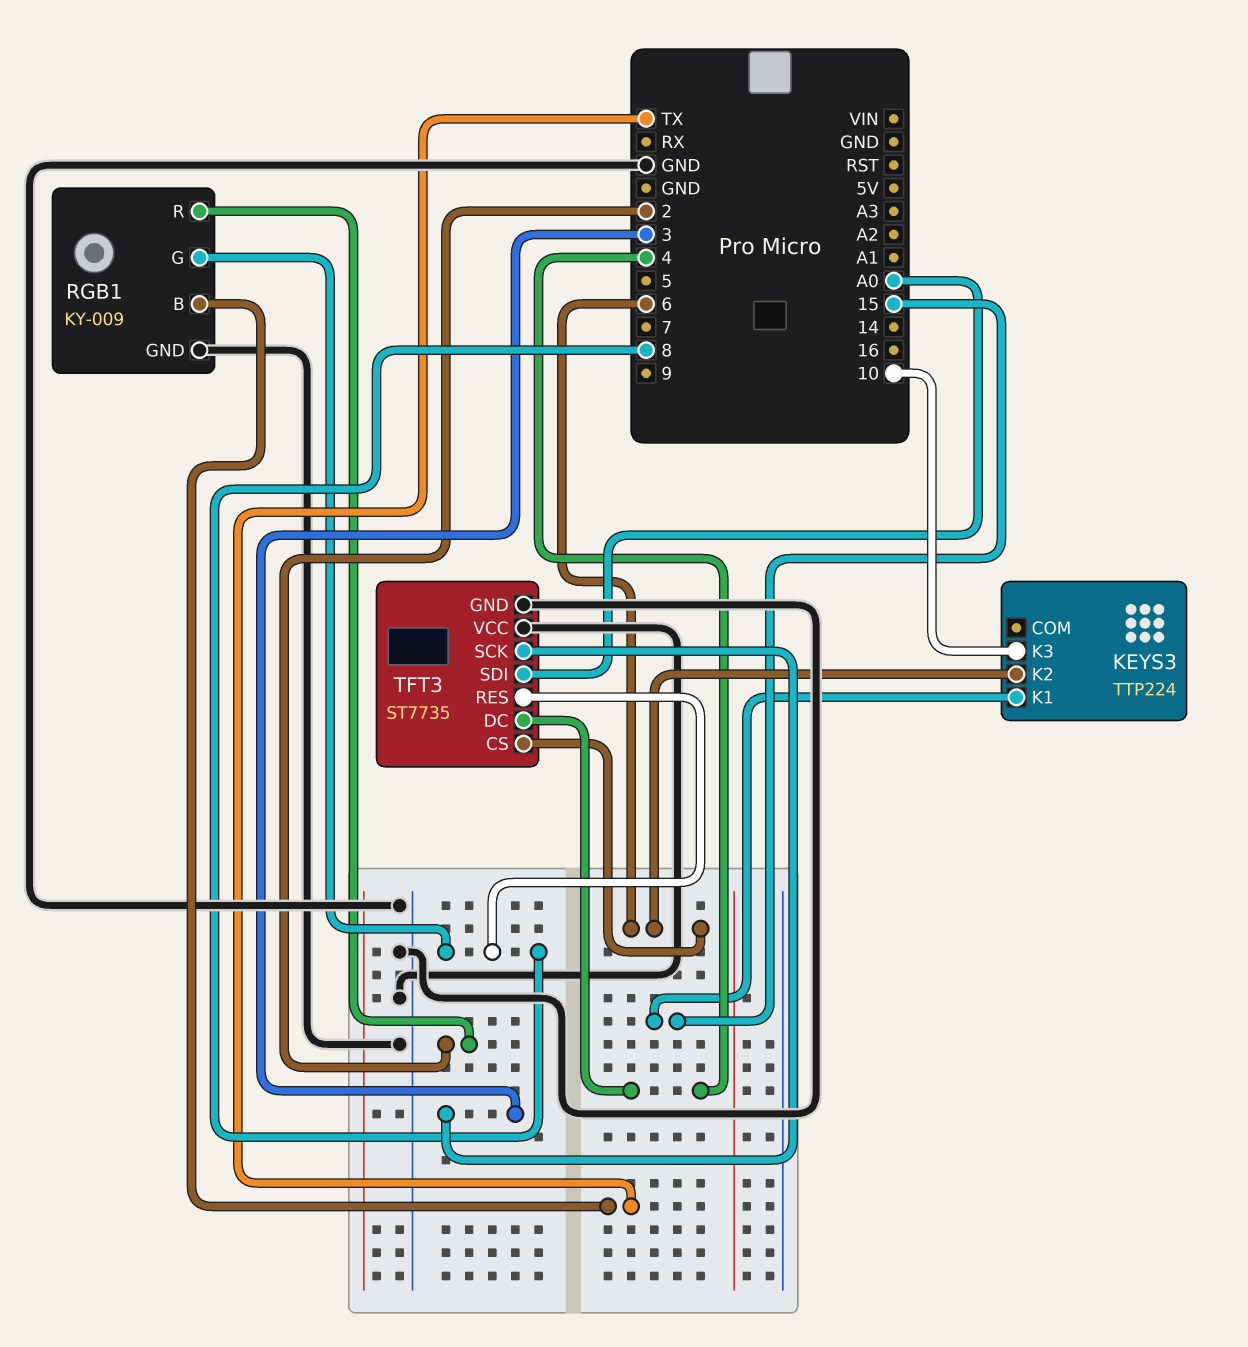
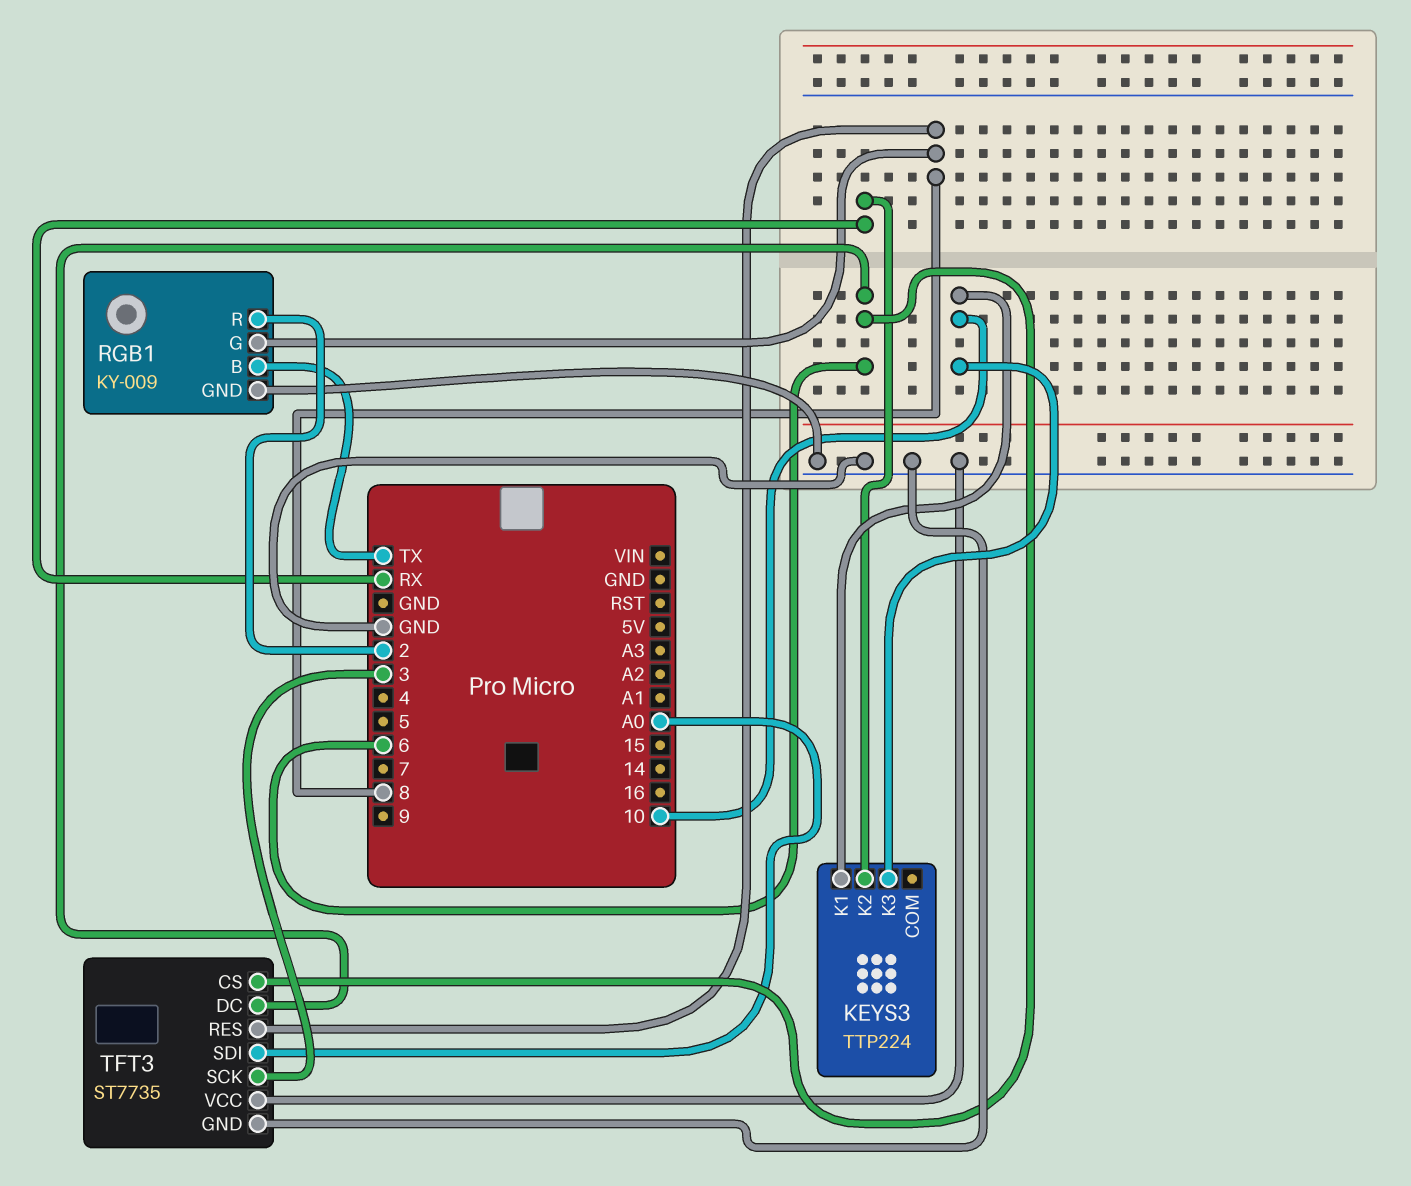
KEYS3 pin K1: 15 -> 10
KEYS3 pin K2: 6 -> RX
TFT3 pin DC: 4 -> 6

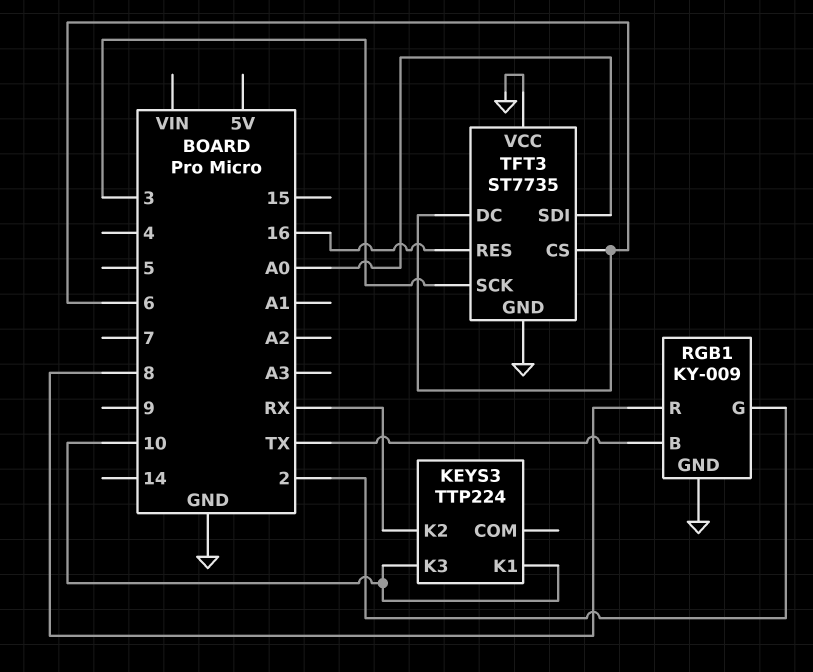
RGB1 pin G: 8 -> 2
RGB1 pin R: 2 -> 8
TFT3 pin RES: 8 -> 16

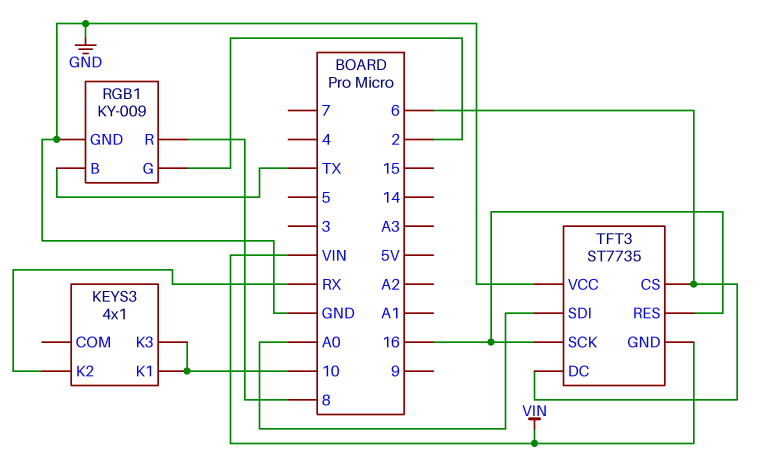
KEYS3: TTP224 -> 4x1
TFT3 pin GND: GND -> VIN
TFT3 pin SCK: 3 -> 16

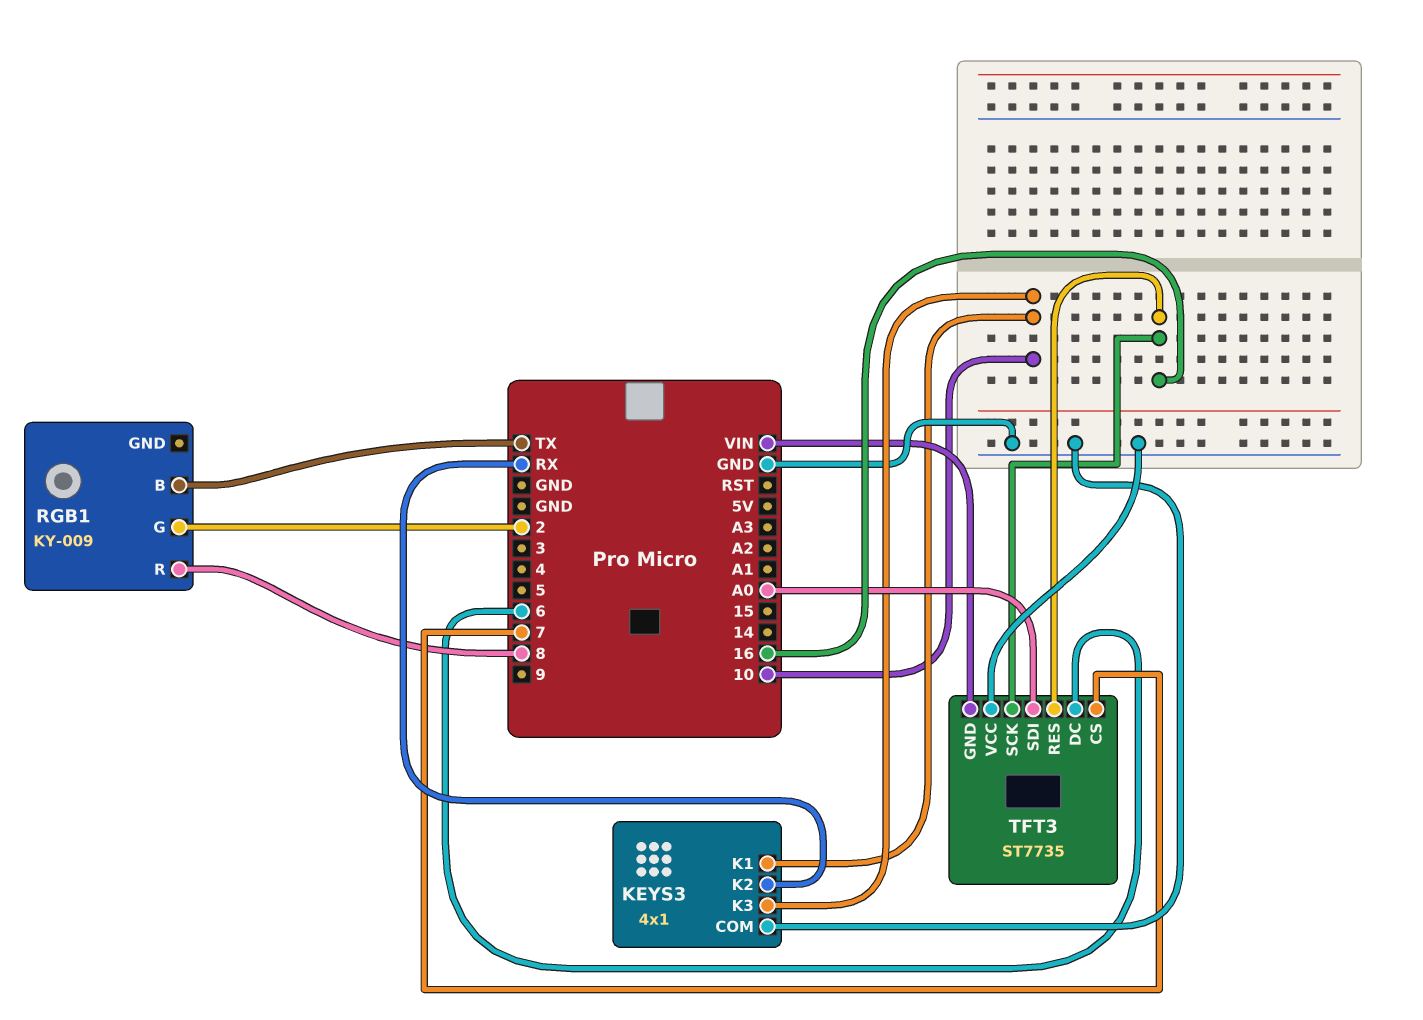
KEYS3 pin COM: none -> GND
RGB1 pin GND: GND -> none
TFT3 pin CS: 6 -> 7

